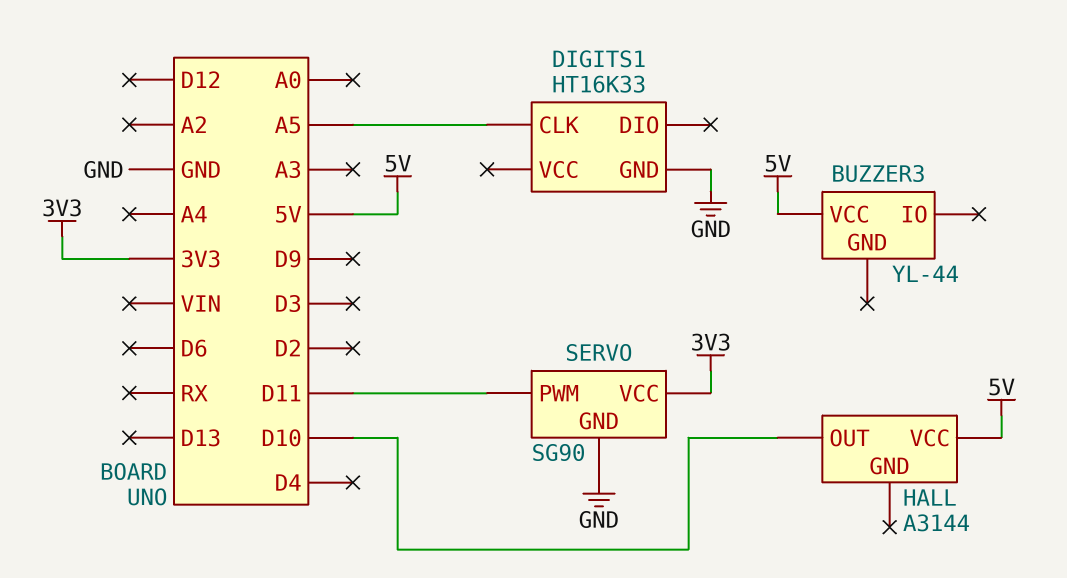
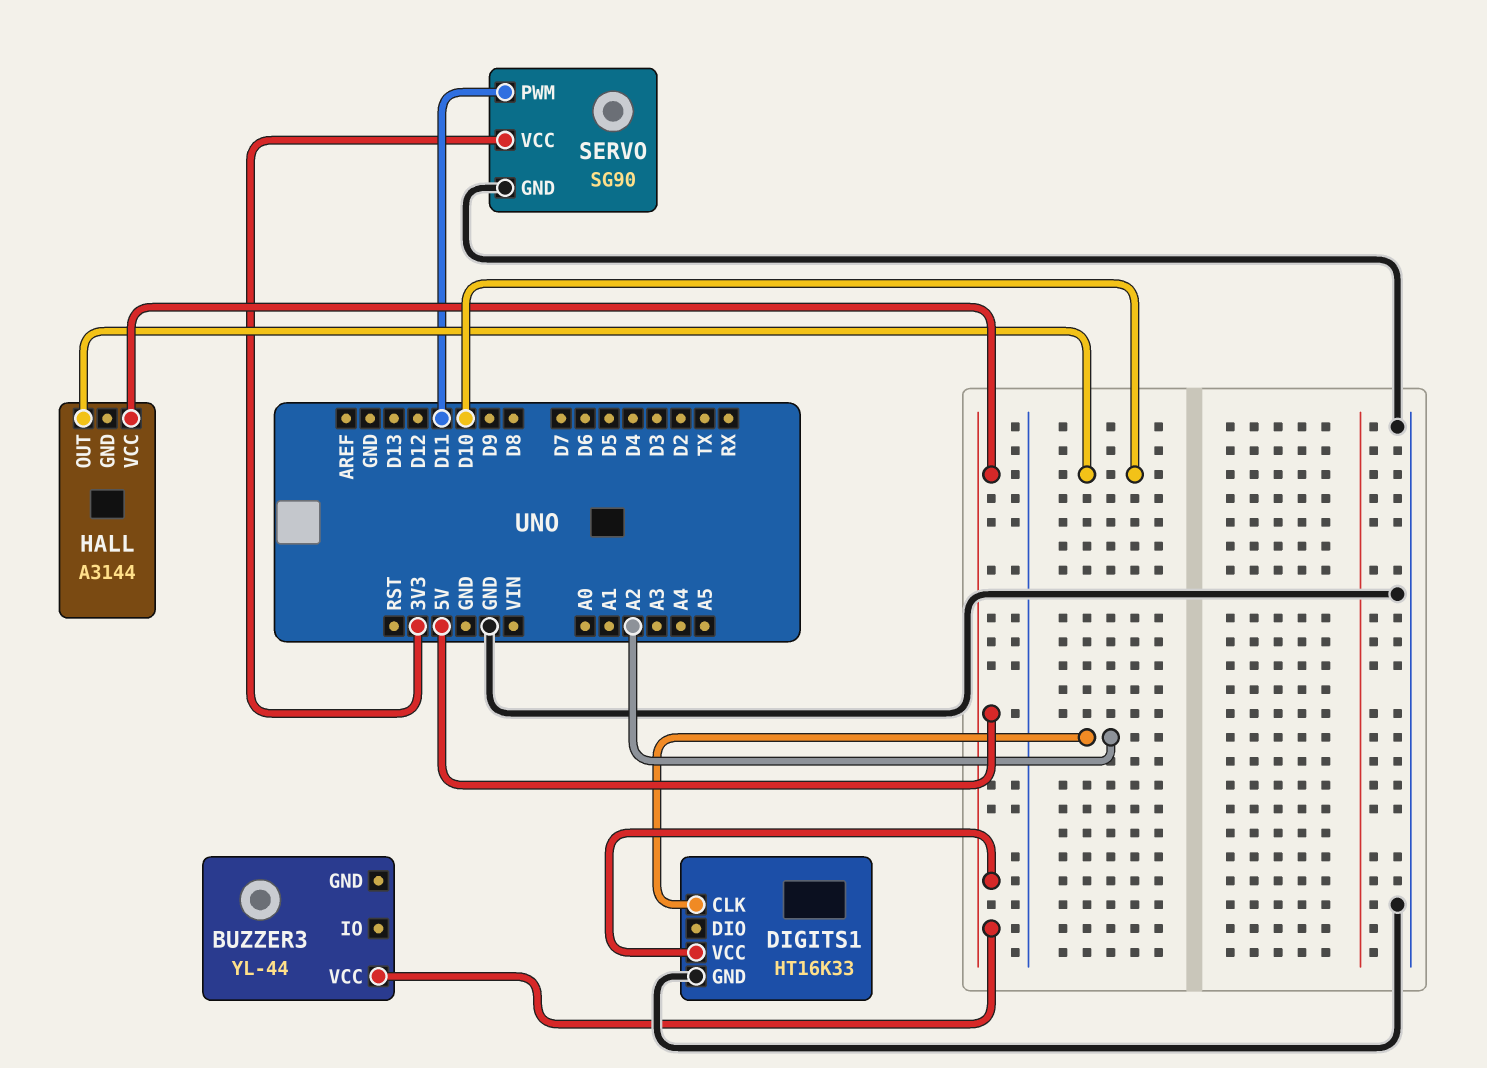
DIGITS1 pin CLK: A5 -> A2
DIGITS1 pin VCC: none -> 5V

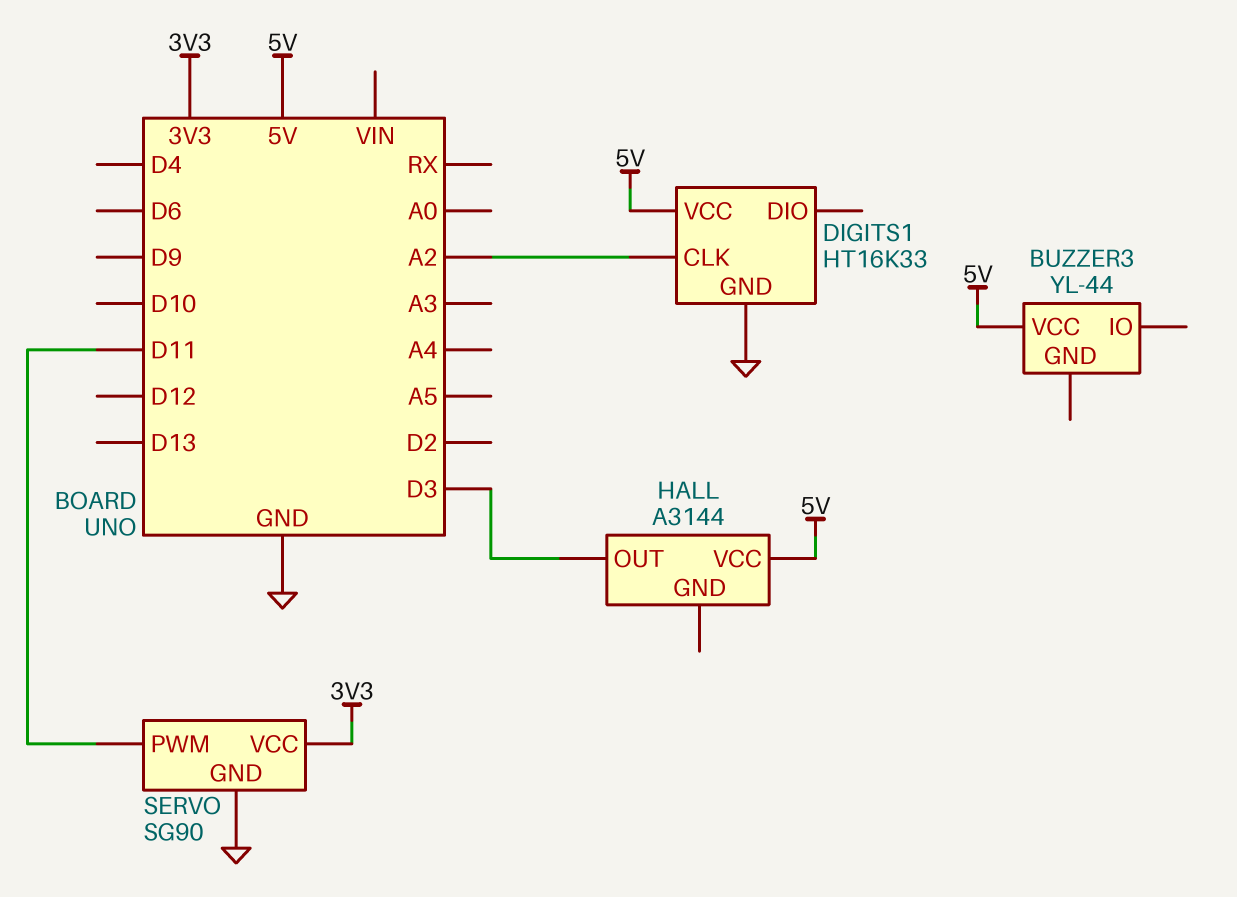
HALL pin OUT: D10 -> D3

